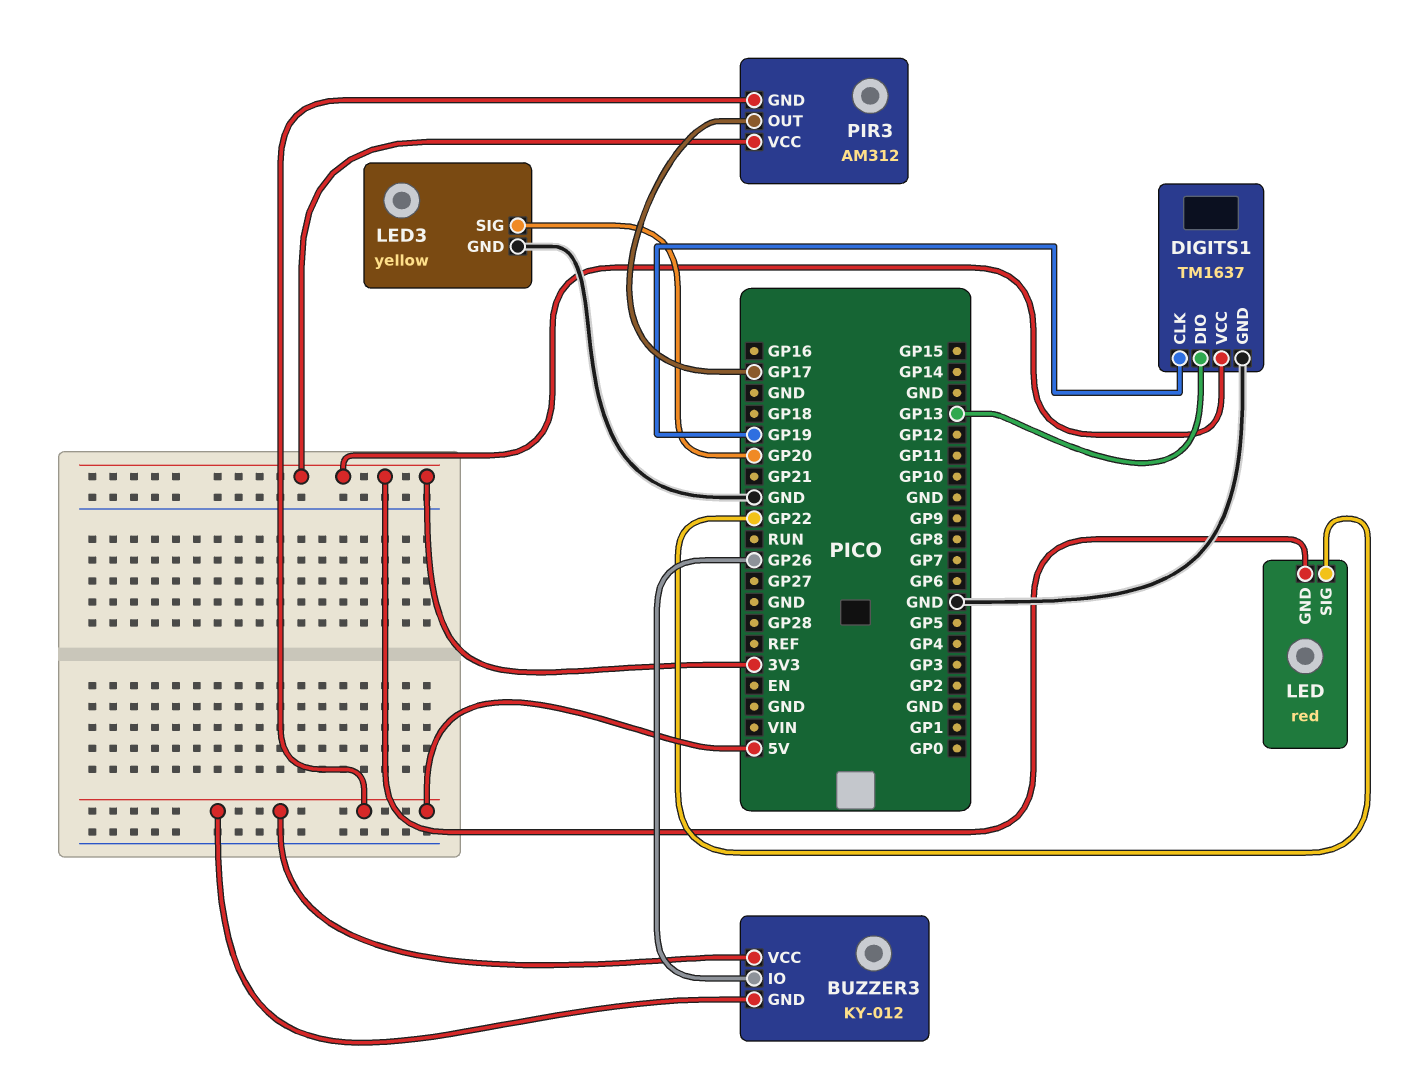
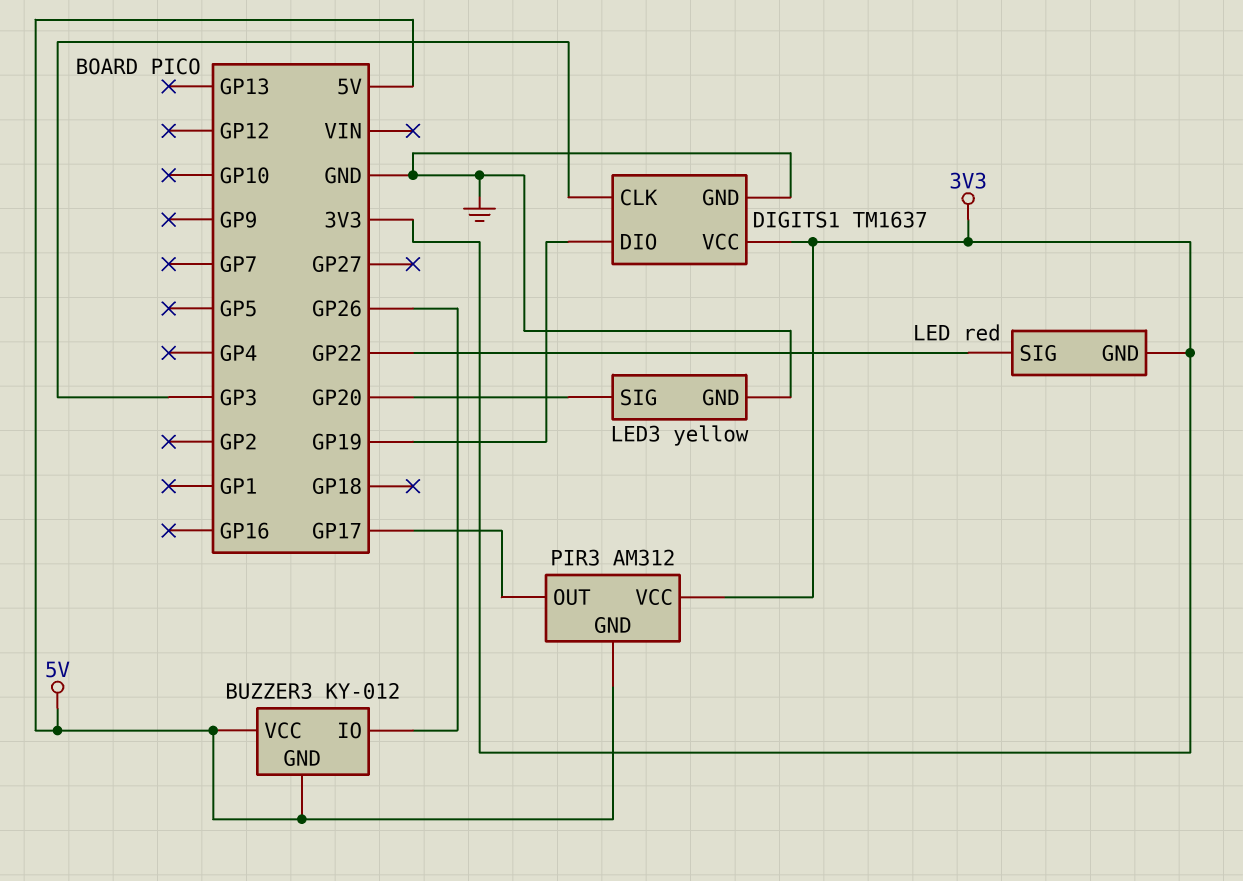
DIGITS1 pin CLK: GP19 -> GP3
DIGITS1 pin DIO: GP13 -> GP19

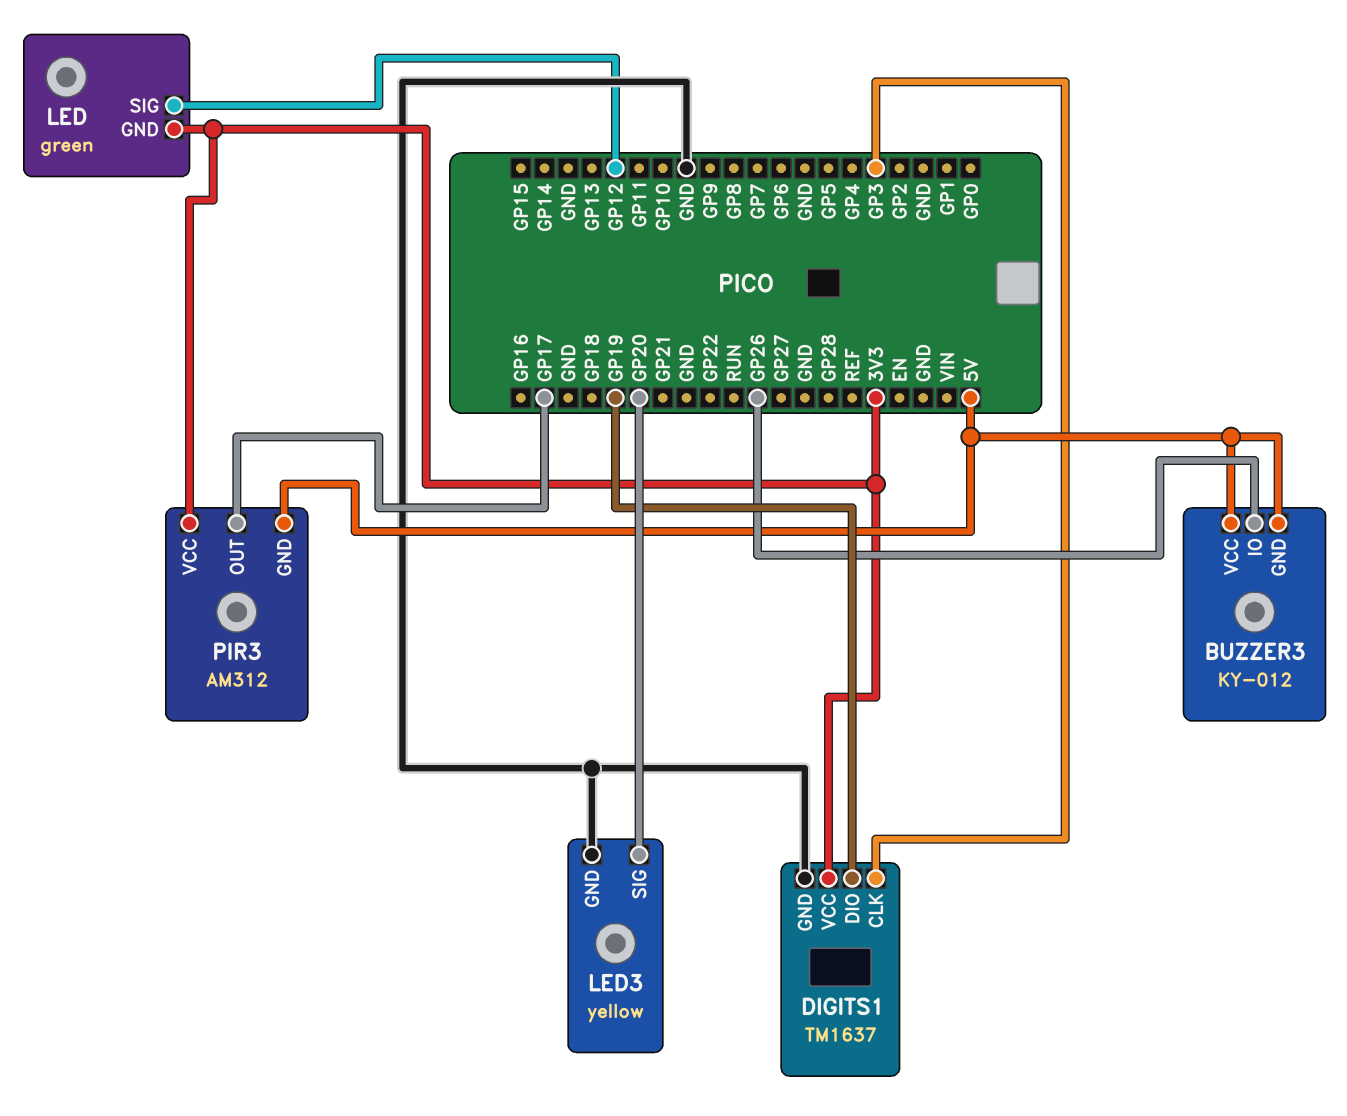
LED: red -> green
LED pin SIG: GP22 -> GP12

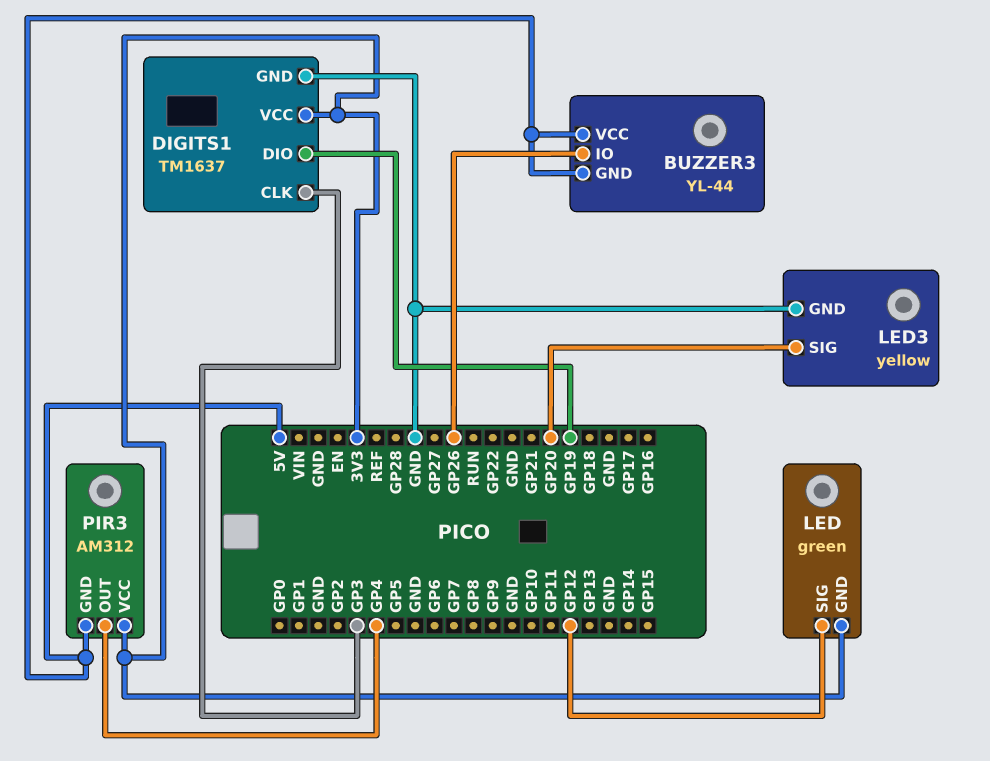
BUZZER3: KY-012 -> YL-44
PIR3 pin OUT: GP17 -> GP4

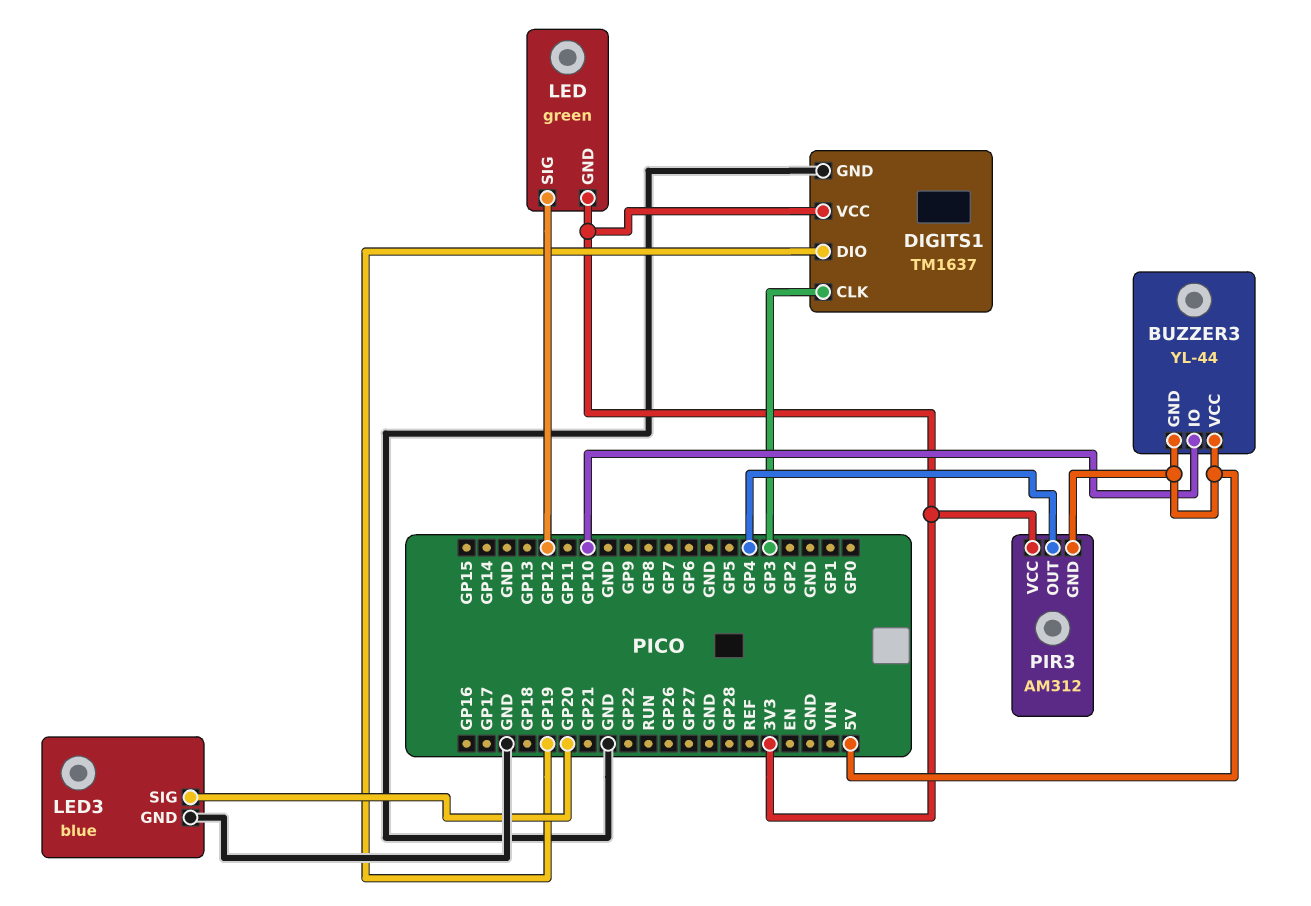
BUZZER3 pin IO: GP26 -> GP10
LED3: yellow -> blue

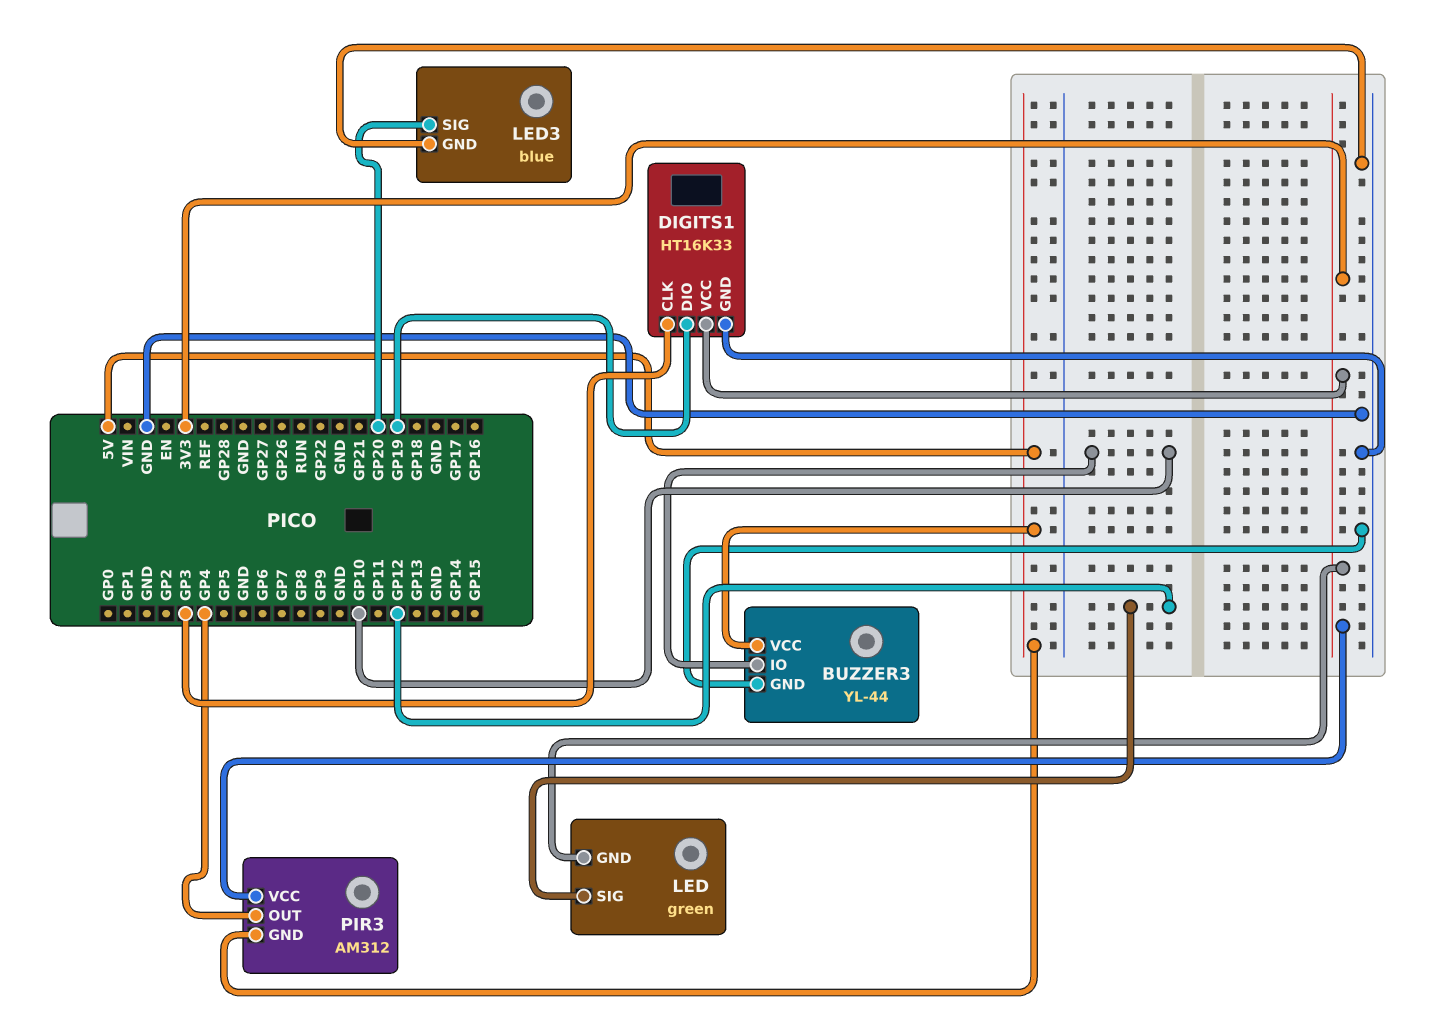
BUZZER3 pin GND: 5V -> GND
DIGITS1: TM1637 -> HT16K33

